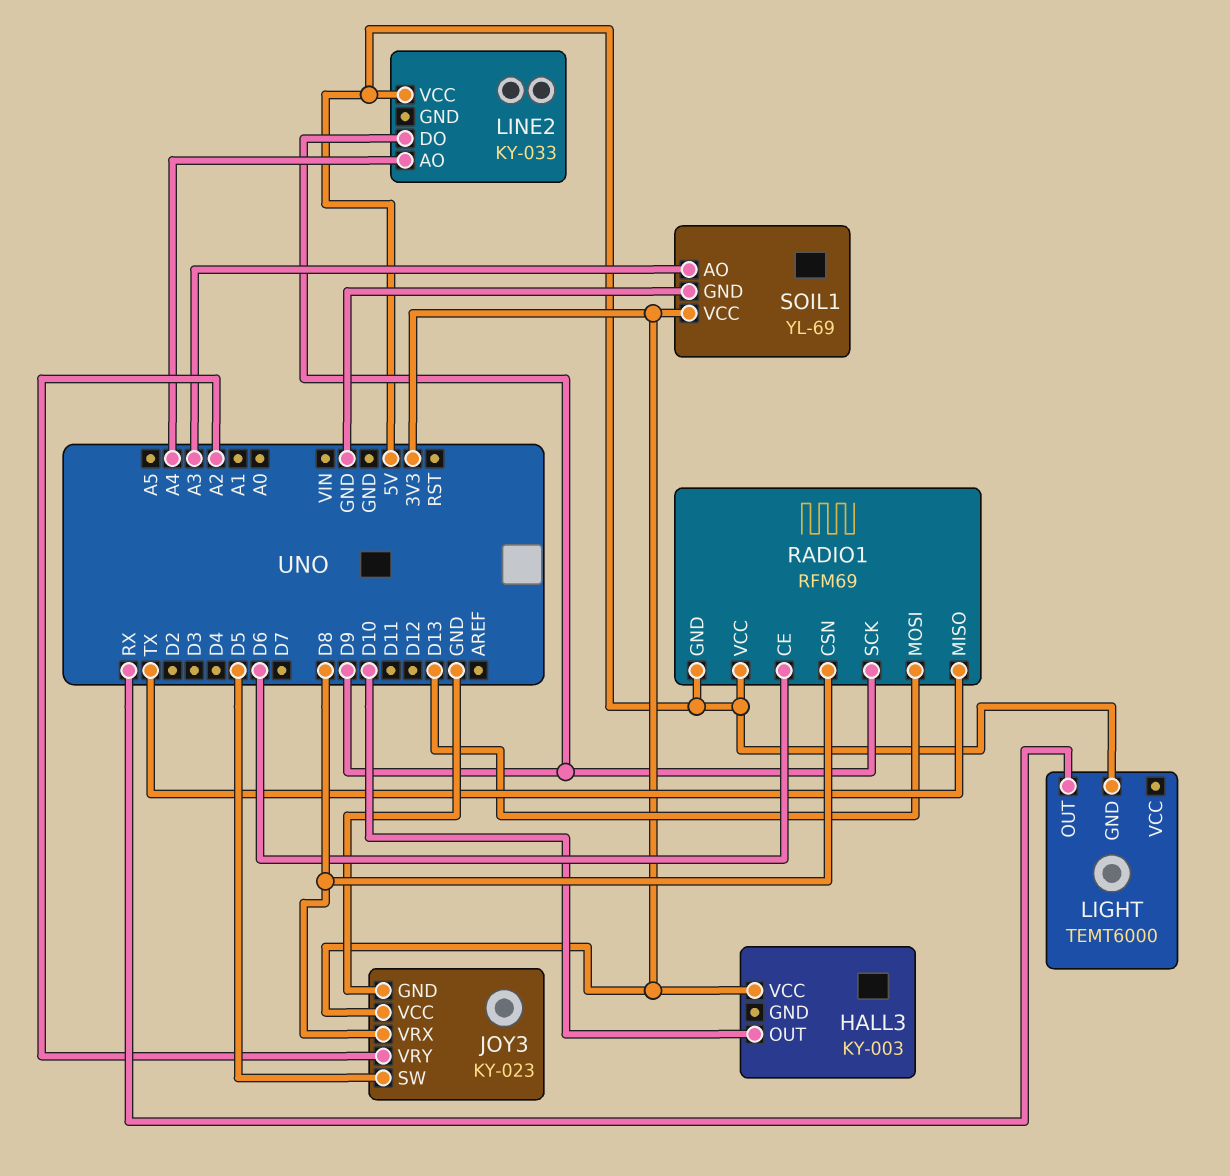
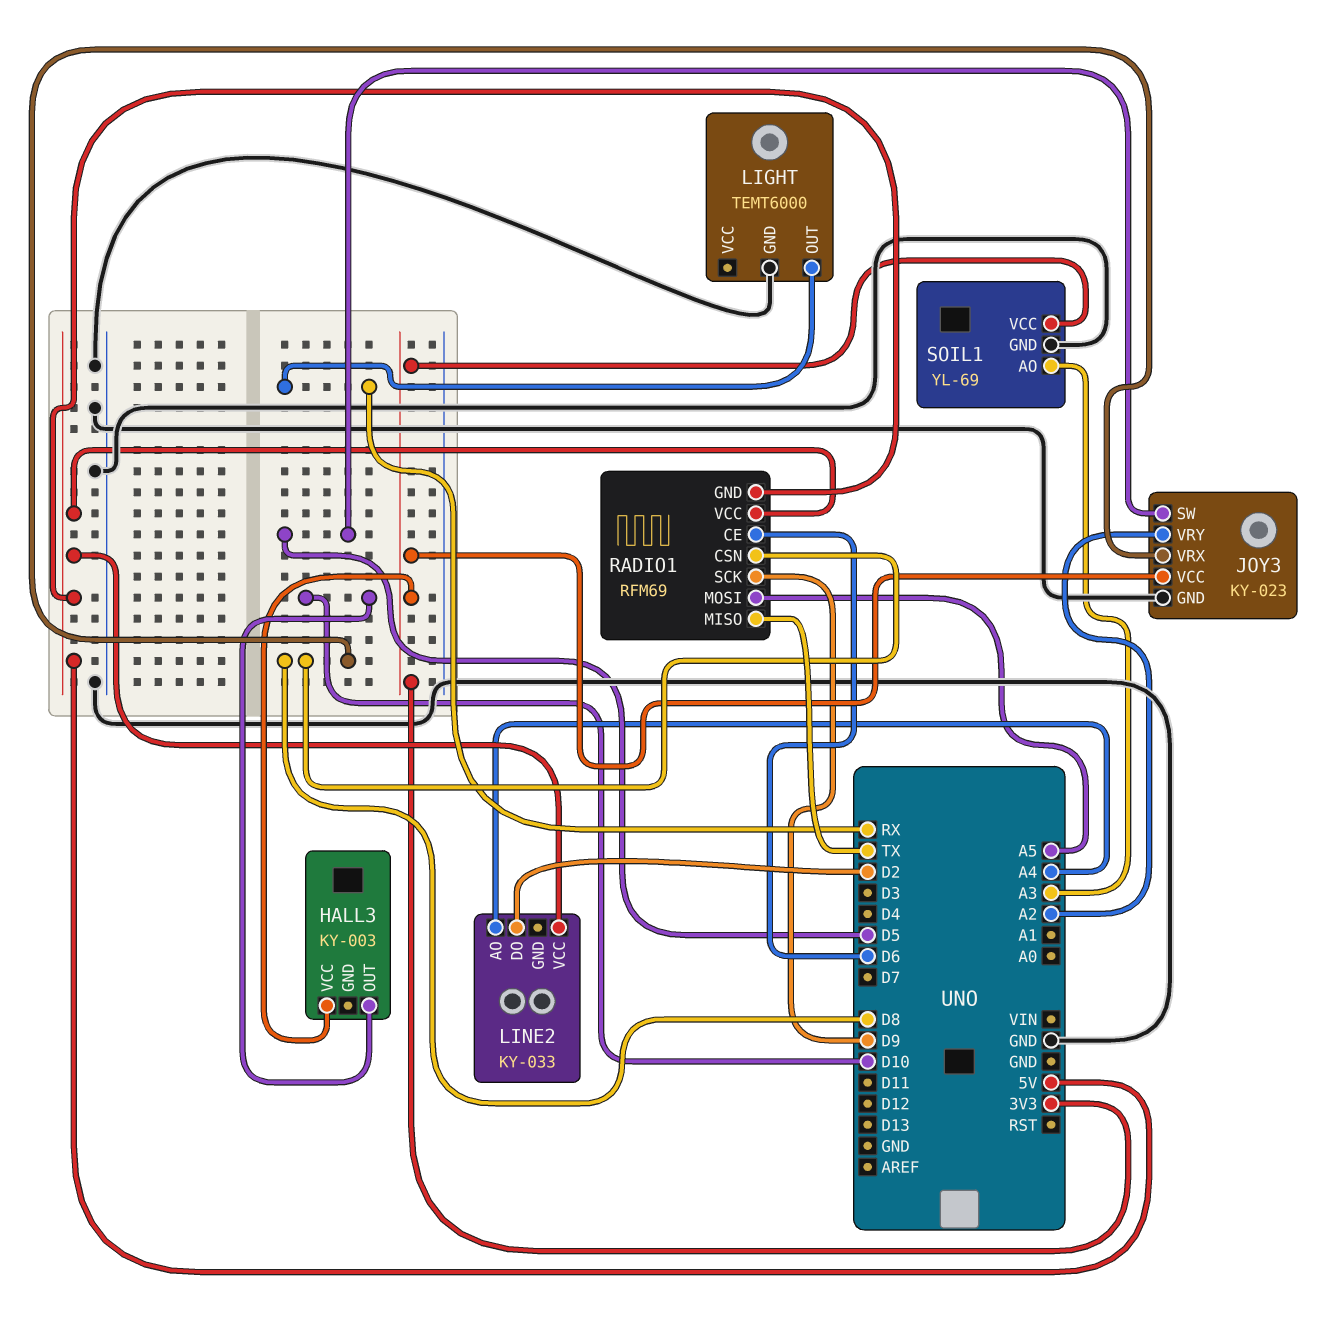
LIGHT pin GND: 5V -> GND
LINE2 pin DO: D9 -> D2
RADIO1 pin MOSI: D13 -> A5

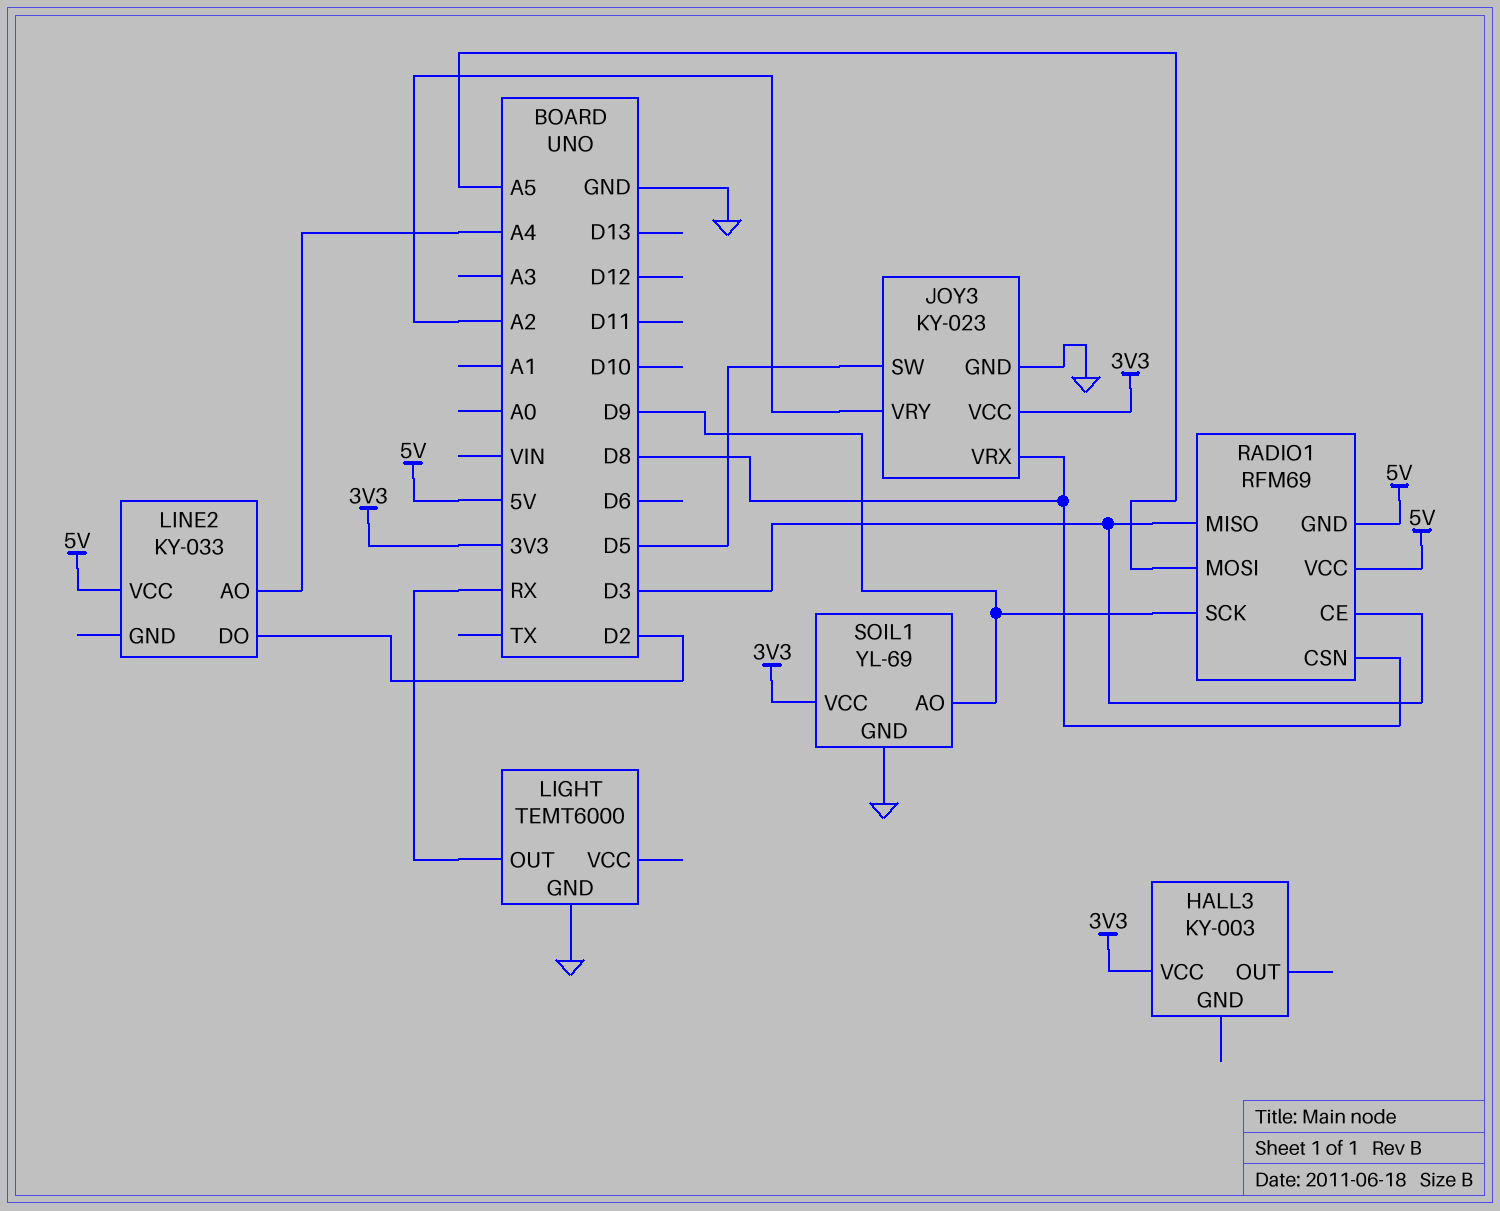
HALL3 pin OUT: D10 -> none
RADIO1 pin CE: D6 -> D3
RADIO1 pin MISO: TX -> D3
SOIL1 pin AO: A3 -> D9

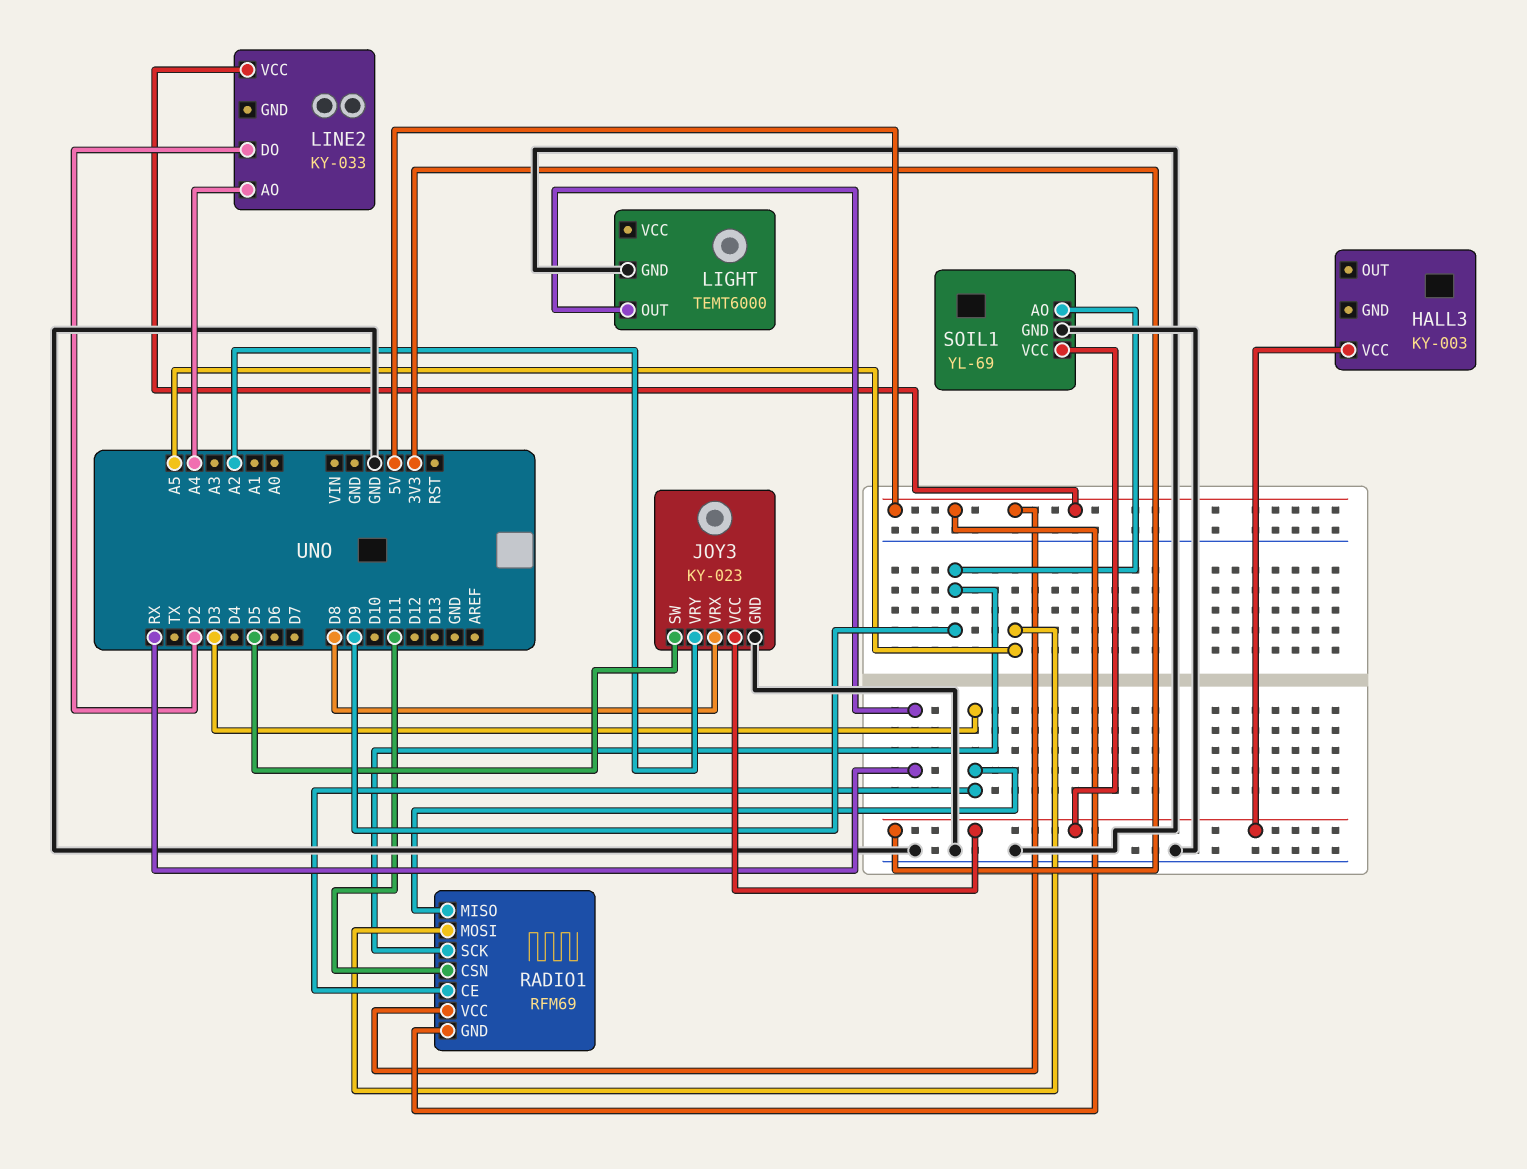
RADIO1 pin CSN: D8 -> D11

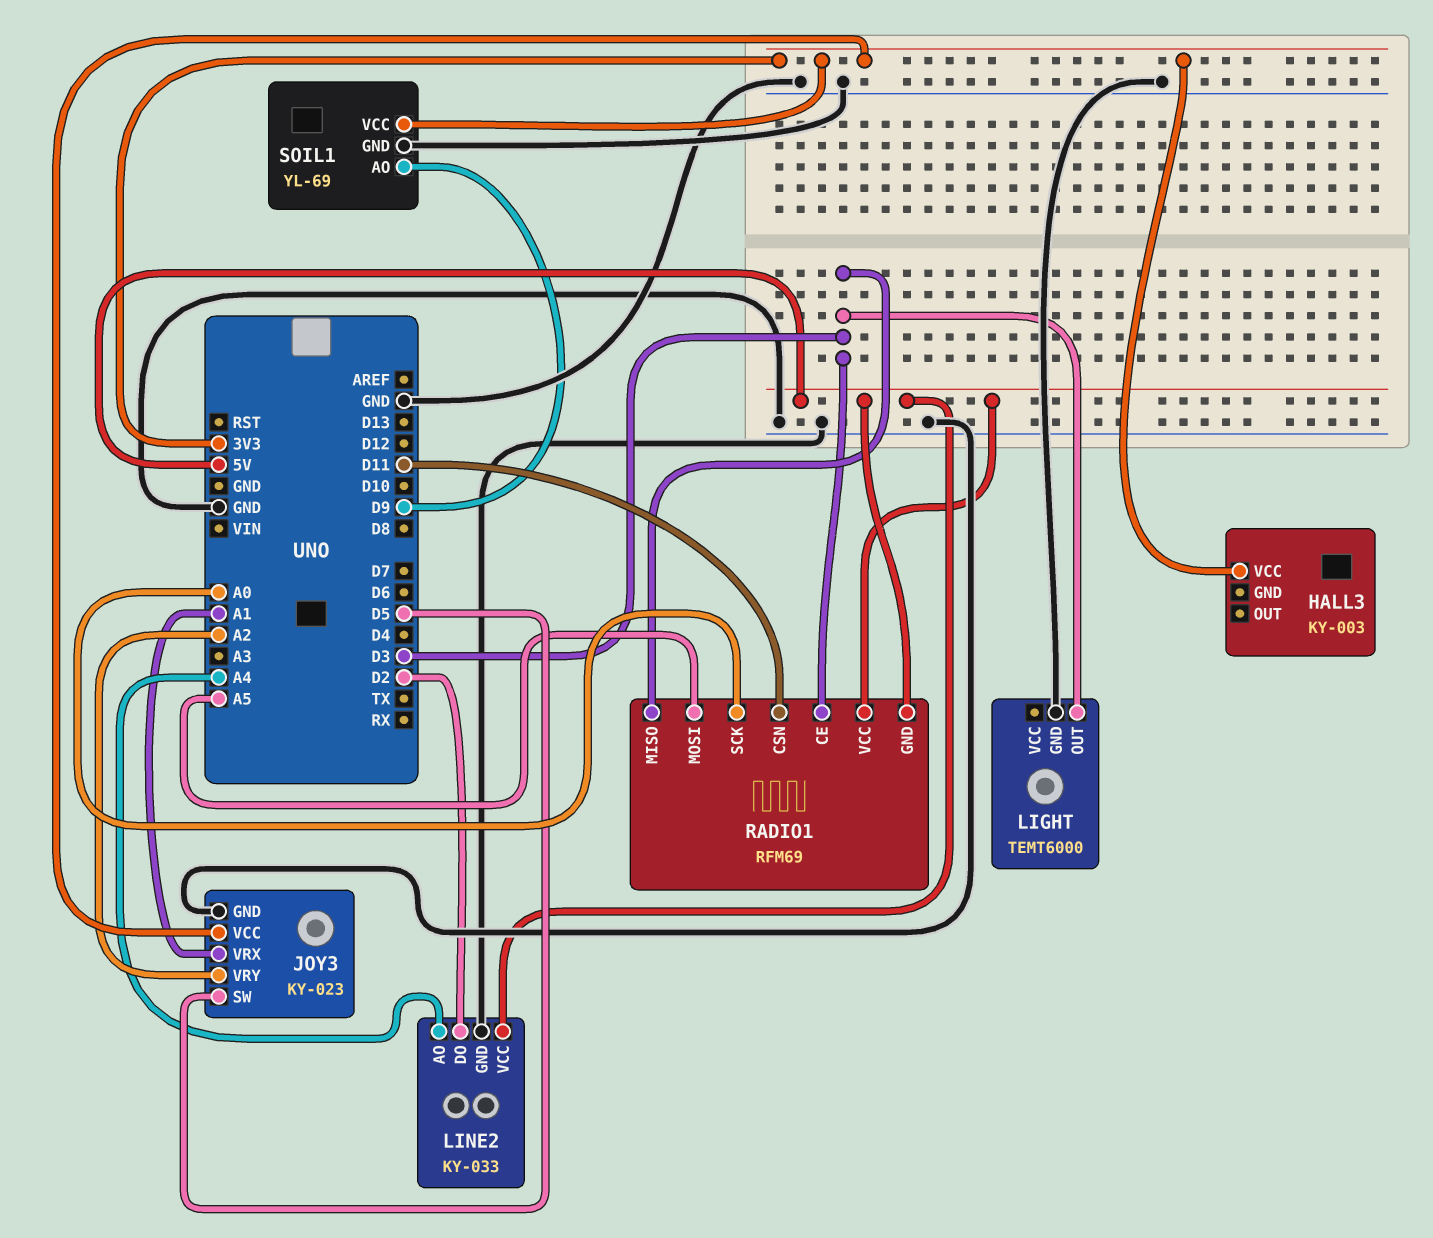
JOY3 pin VRX: D8 -> A1
LIGHT pin OUT: RX -> D3
LINE2 pin GND: none -> GND
RADIO1 pin SCK: D9 -> A0

